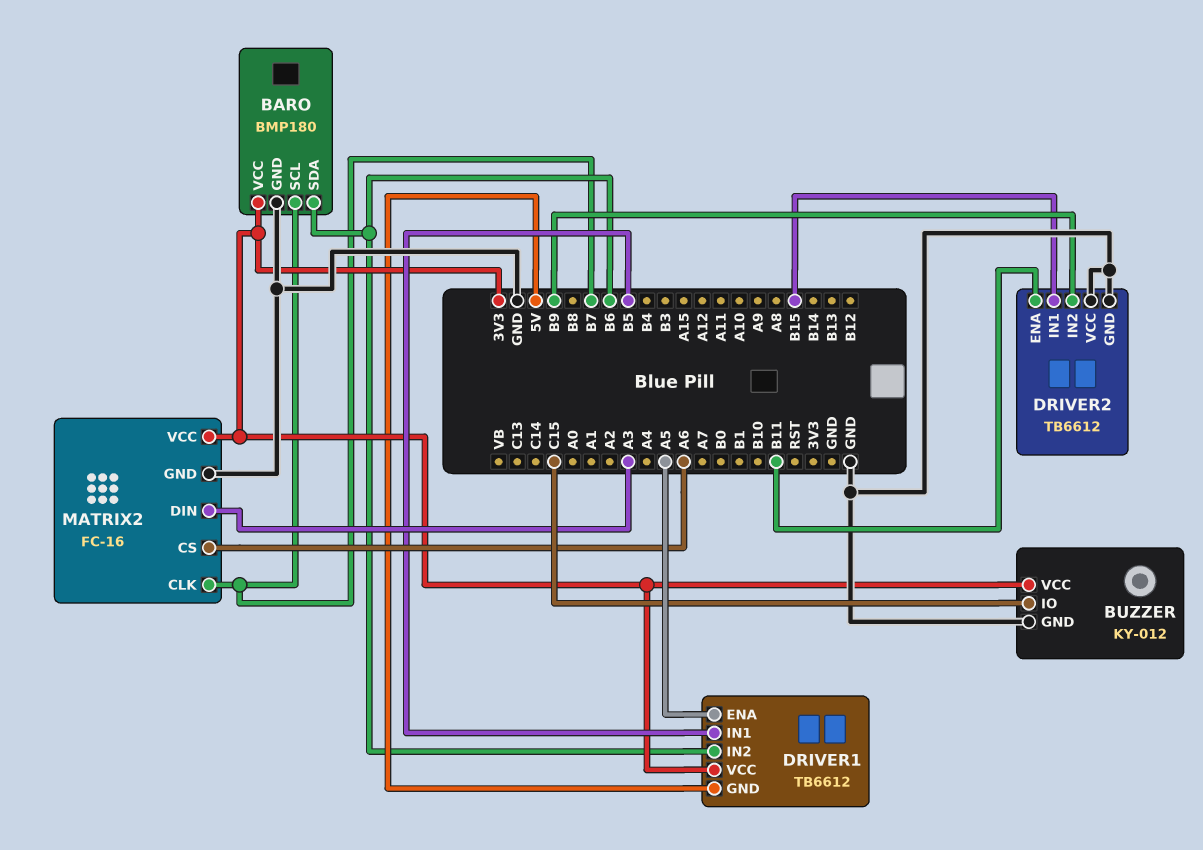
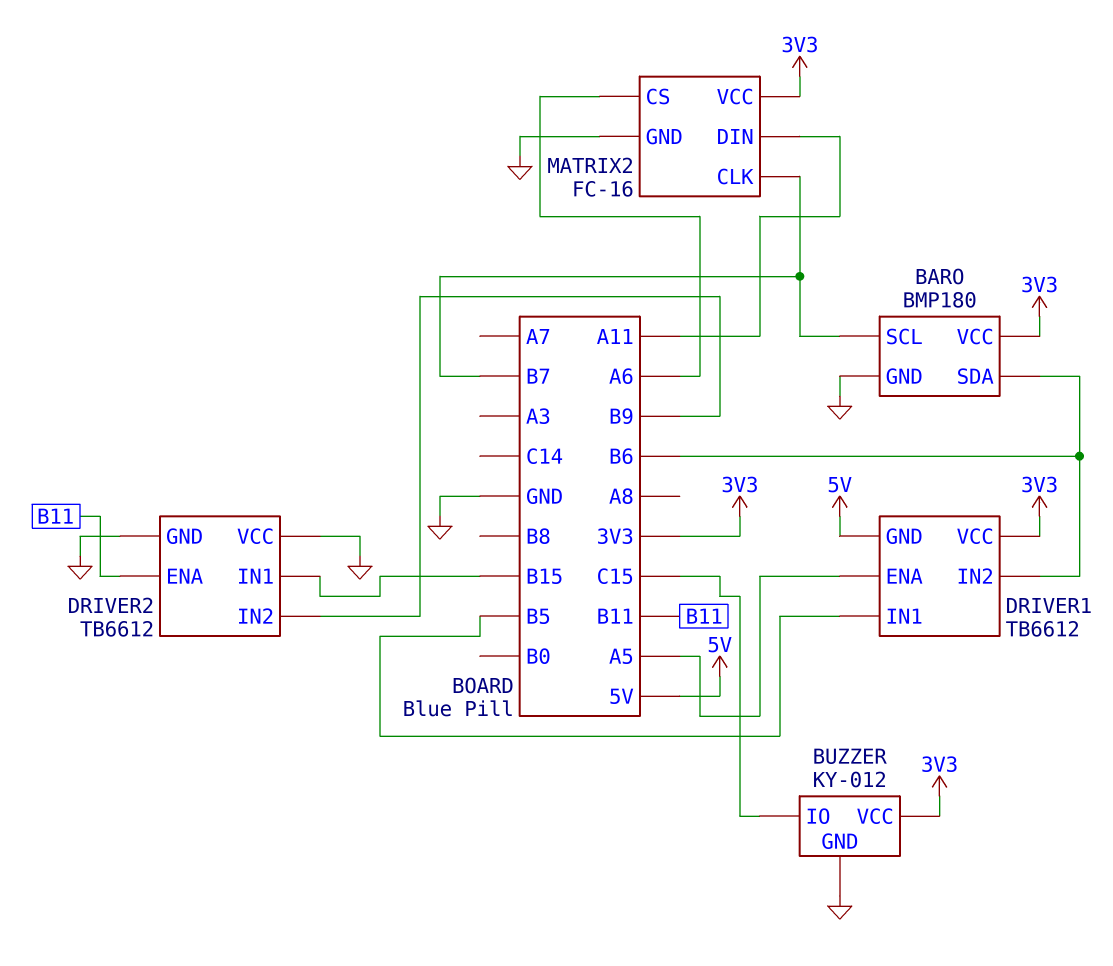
MATRIX2 pin DIN: A3 -> A11

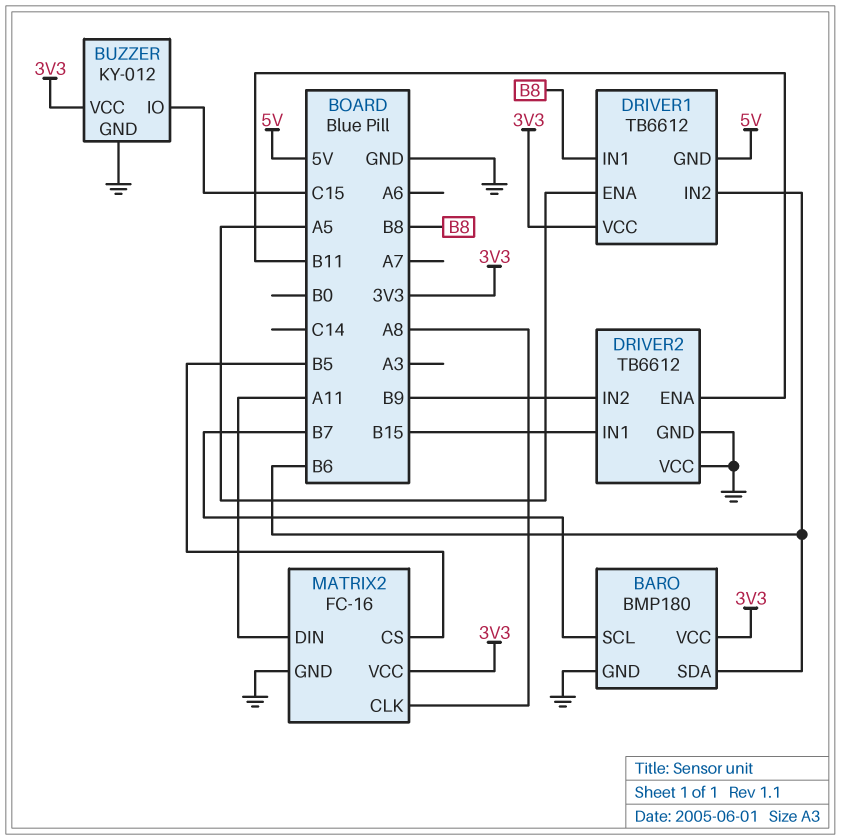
DRIVER1 pin IN1: B5 -> B8
MATRIX2 pin CLK: B7 -> A8
MATRIX2 pin CS: A6 -> B5

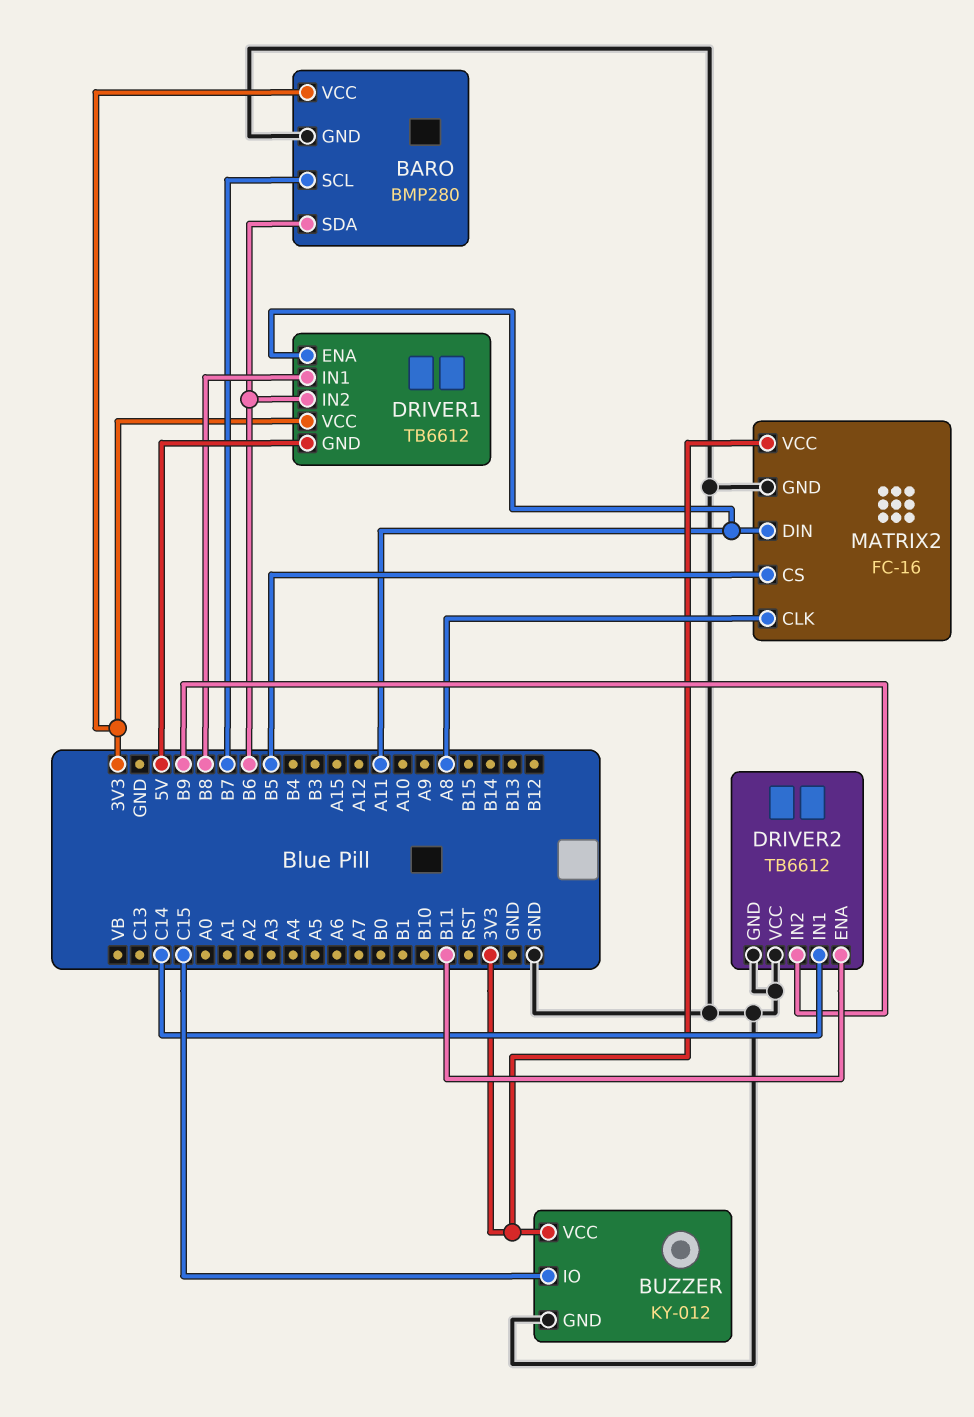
BARO: BMP180 -> BMP280
DRIVER1 pin ENA: A5 -> A11
DRIVER2 pin IN1: B15 -> C14

